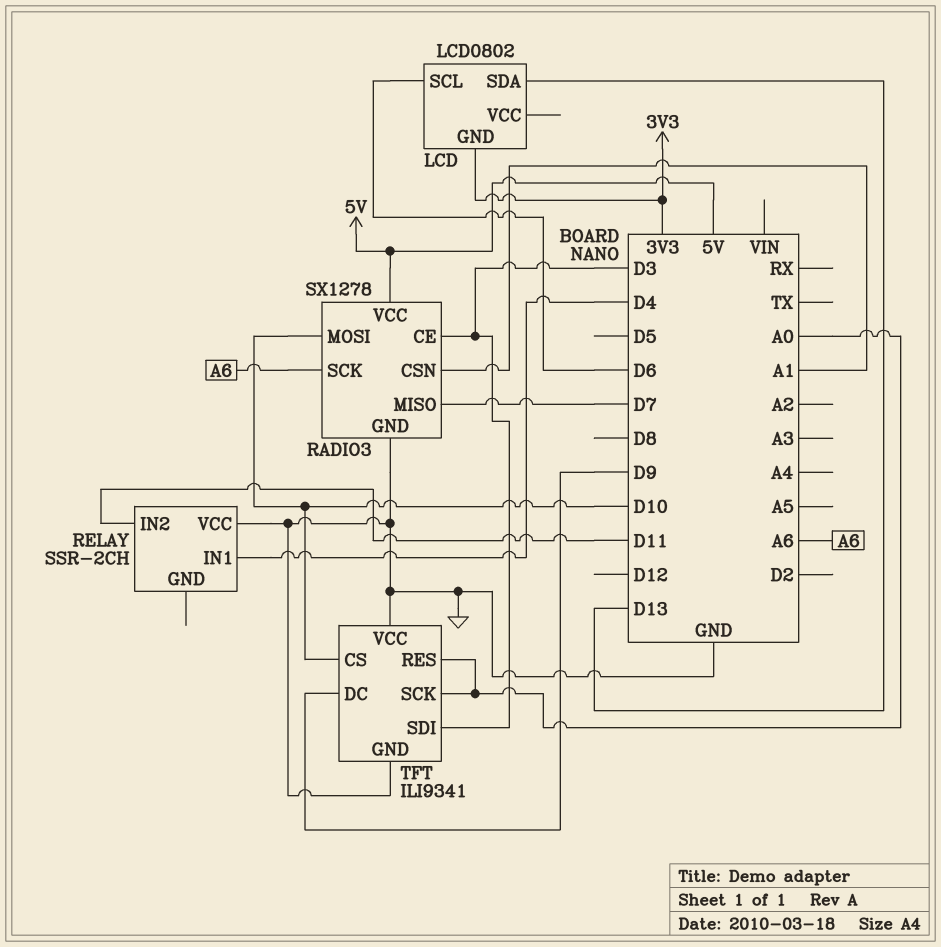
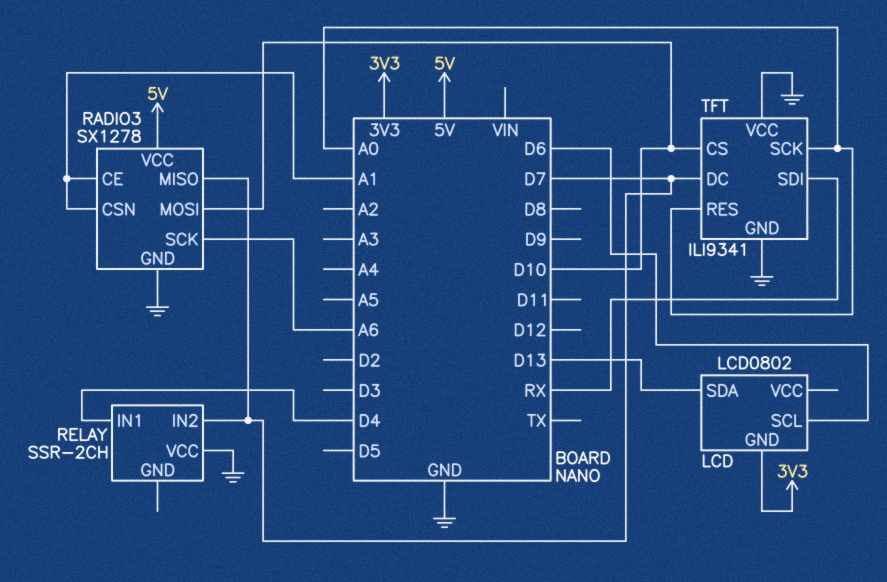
RADIO3 pin CE: D3 -> A1
RELAY pin IN2: D11 -> D7
TFT pin DC: D9 -> D7
TFT pin SDI: D3 -> RX

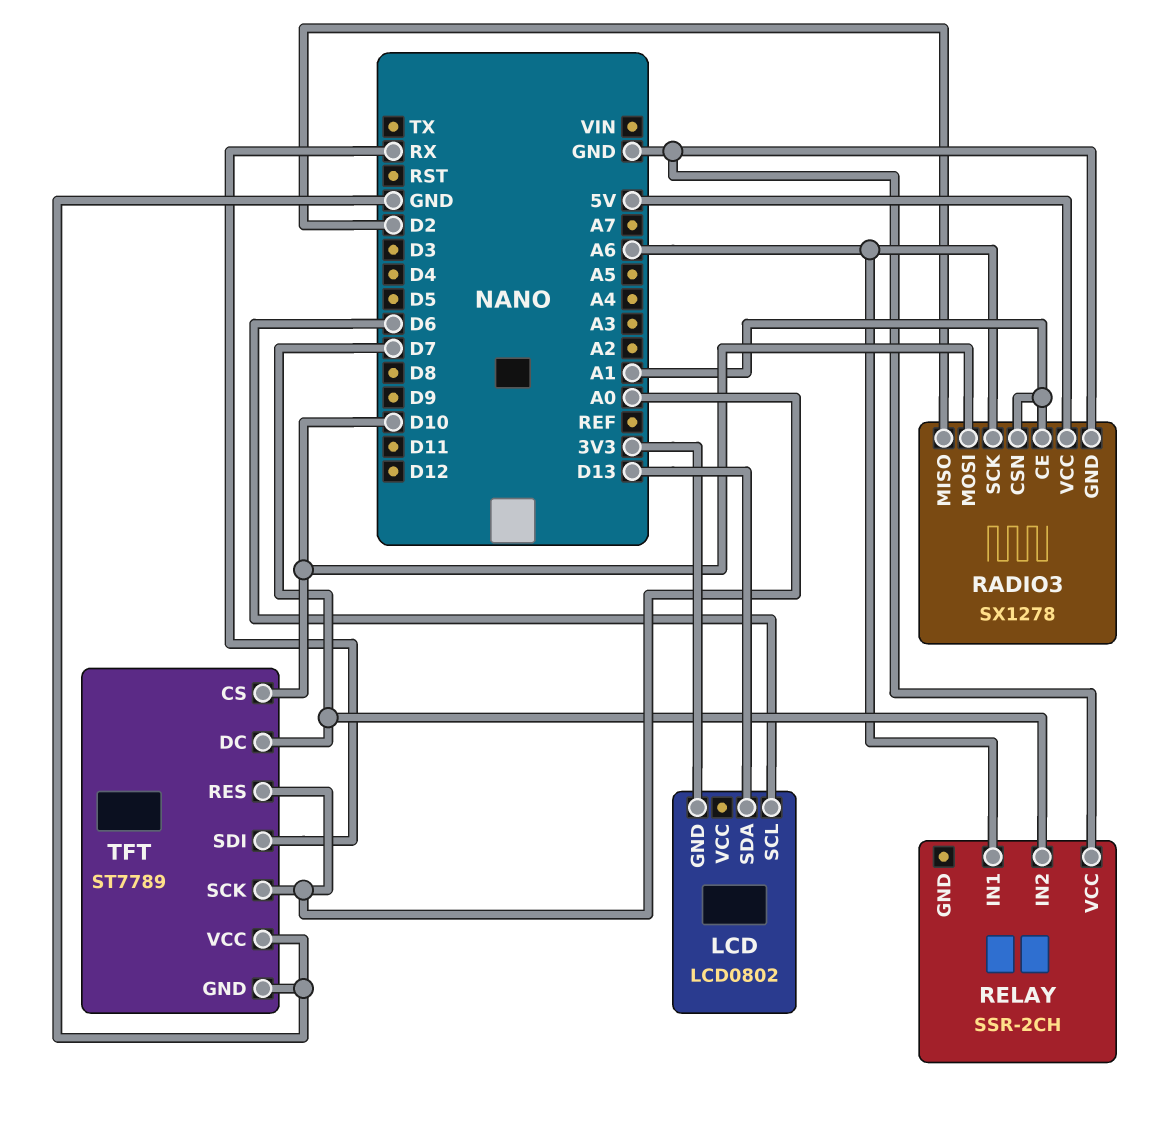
RADIO3 pin MISO: D7 -> D2
RELAY pin IN1: D4 -> A6
TFT: ILI9341 -> ST7789

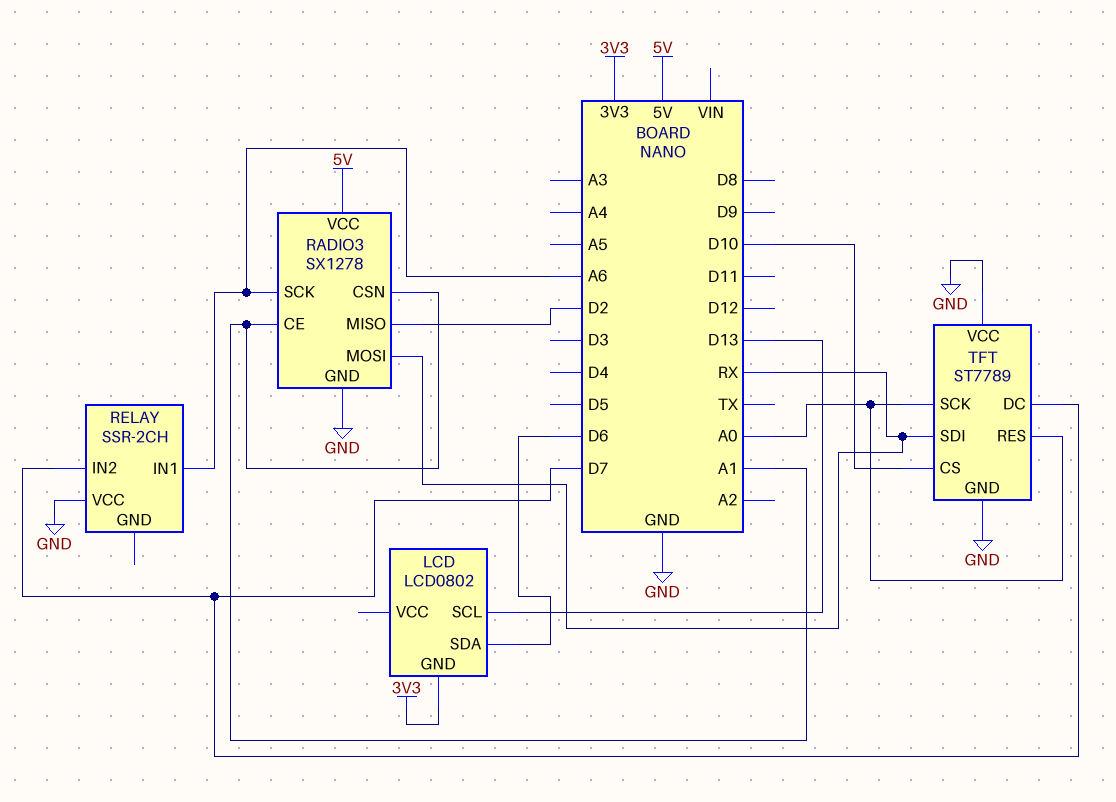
LCD pin SCL: D6 -> D13
LCD pin SDA: D13 -> D6
RADIO3 pin MOSI: D10 -> RX

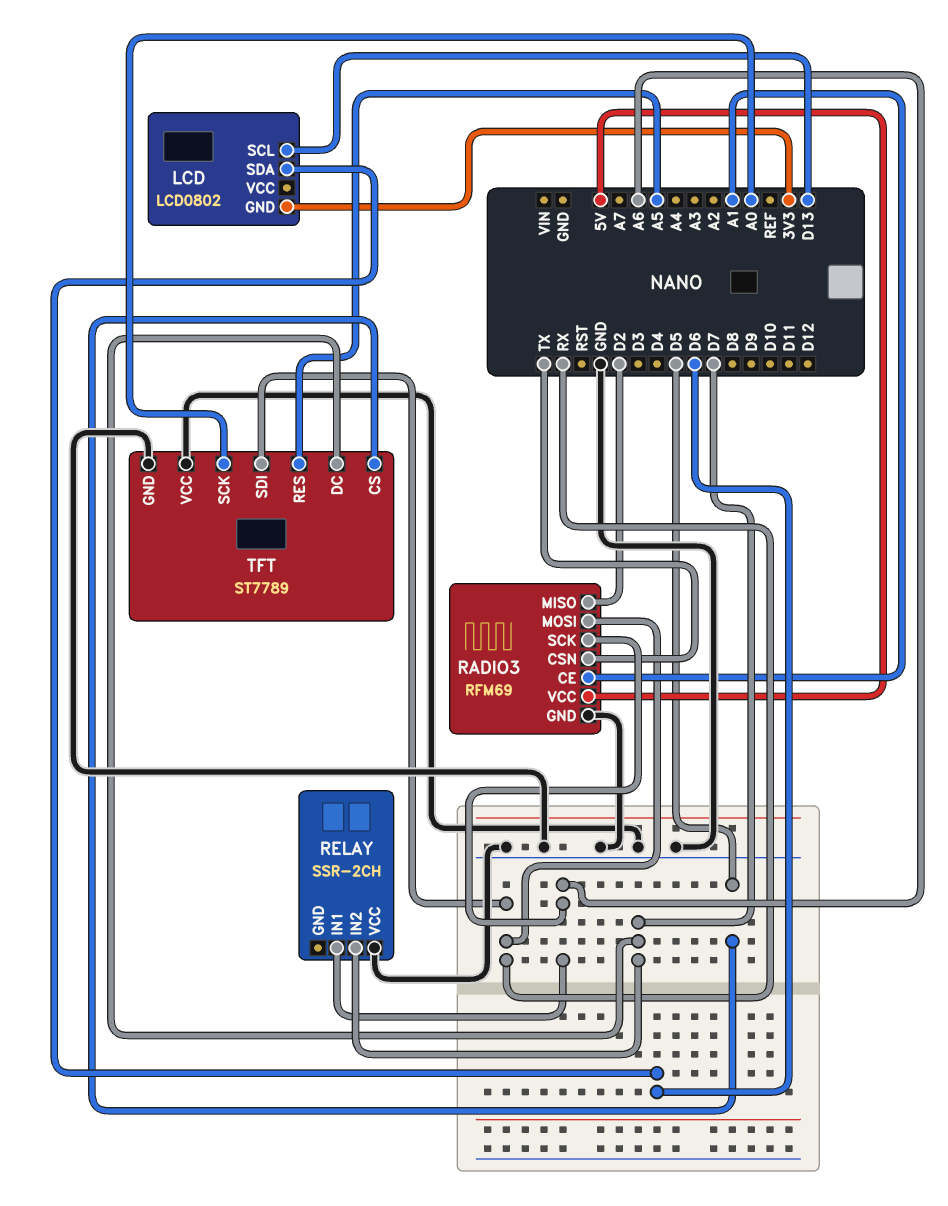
RADIO3: SX1278 -> RFM69
RADIO3 pin CSN: A1 -> TX
TFT pin CS: D10 -> D5
TFT pin RES: A0 -> A5

